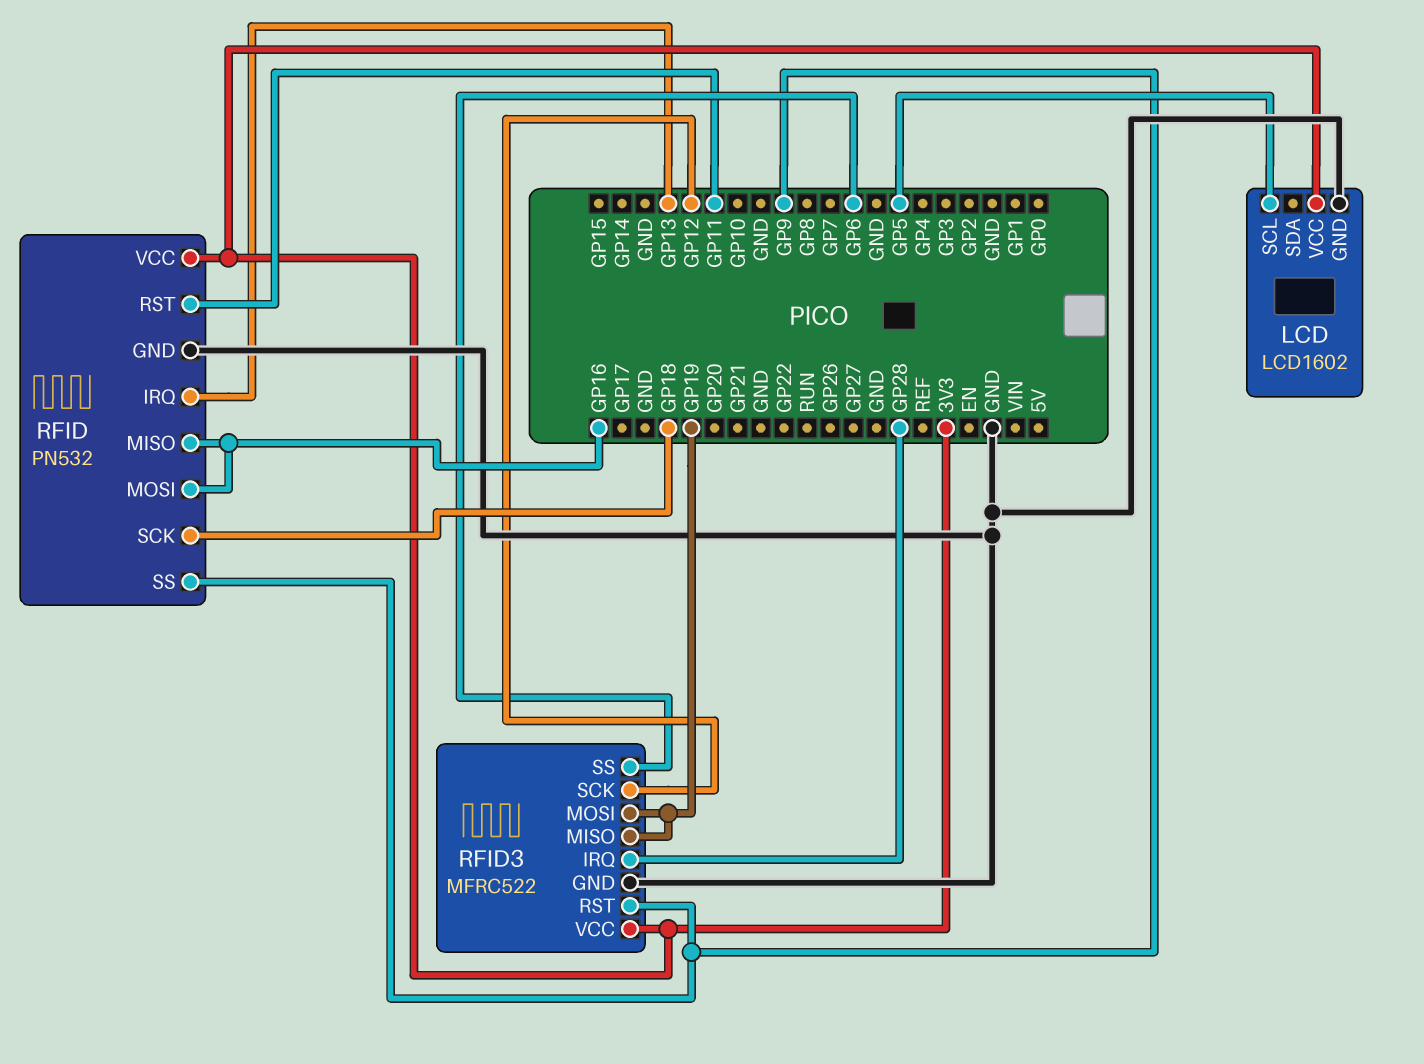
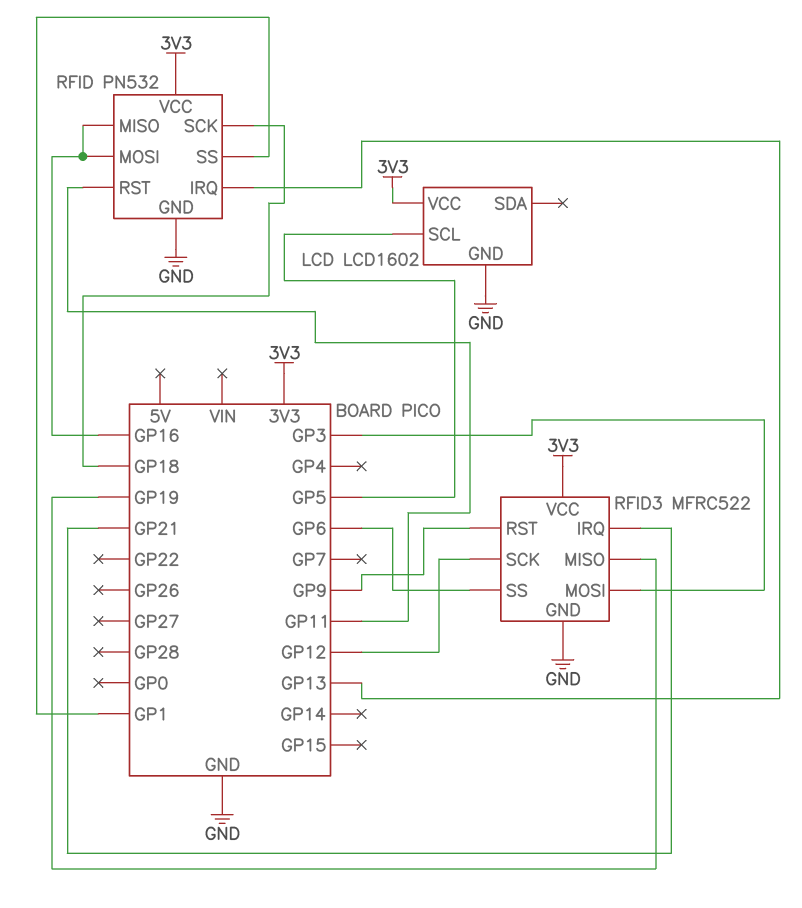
RFID pin SS: GP9 -> GP1
RFID3 pin IRQ: GP28 -> GP21
RFID3 pin MOSI: GP19 -> GP3

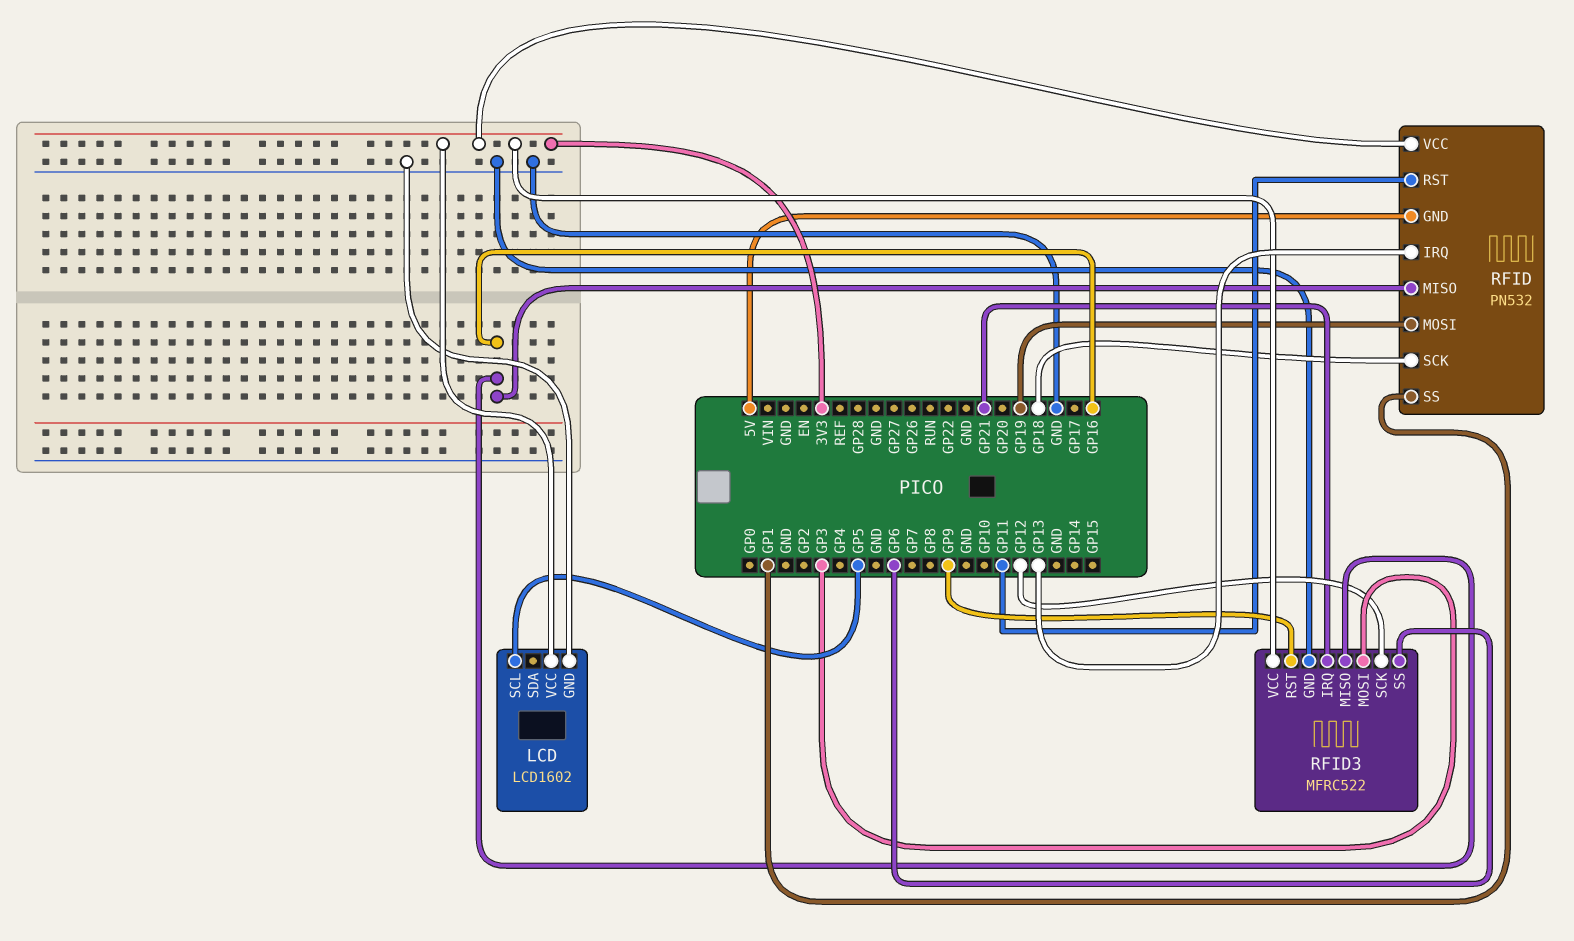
RFID pin GND: GND -> 5V
RFID pin MOSI: GP16 -> GP19
RFID3 pin MISO: GP19 -> GP16

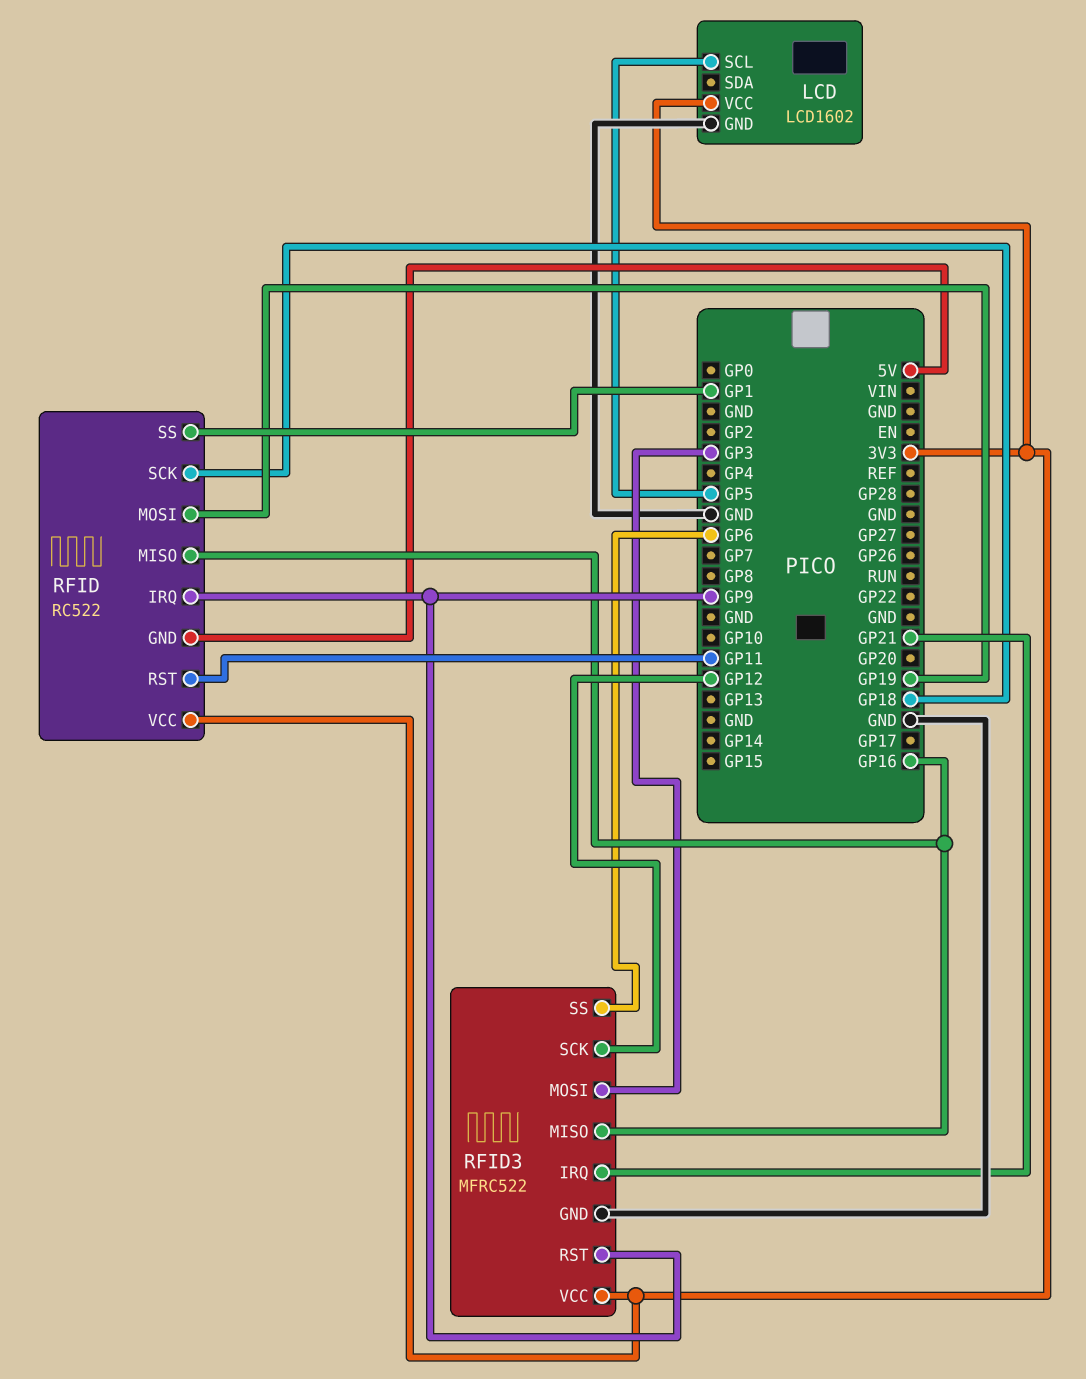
RFID: PN532 -> RC522
RFID pin IRQ: GP13 -> GP9

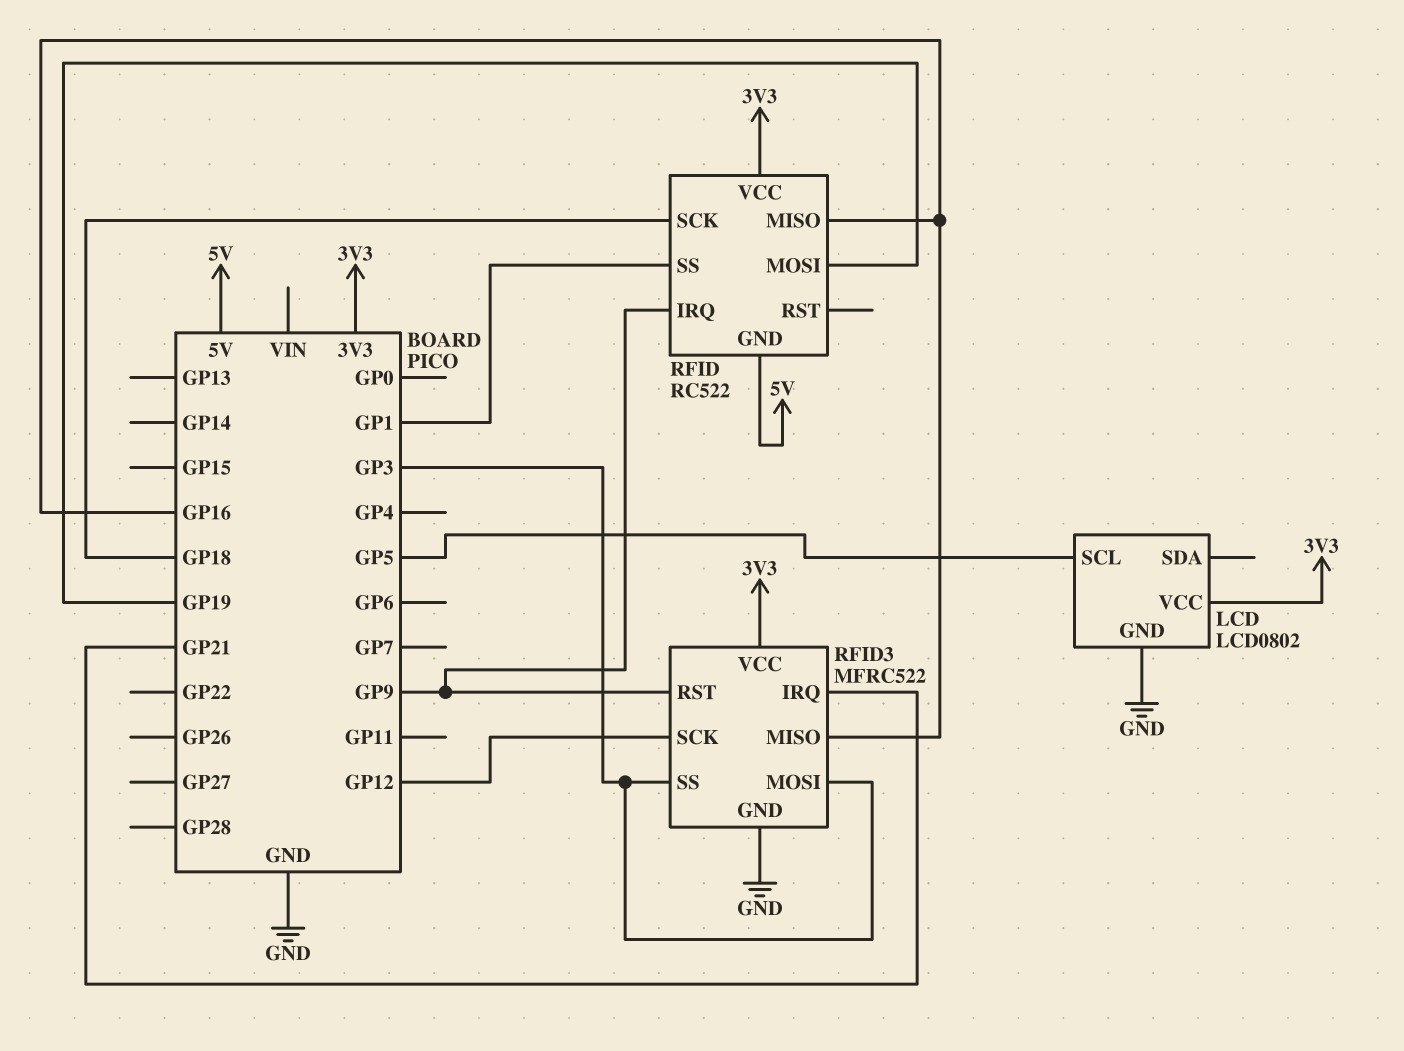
LCD: LCD1602 -> LCD0802
RFID pin RST: GP11 -> none
RFID3 pin SS: GP6 -> GP3

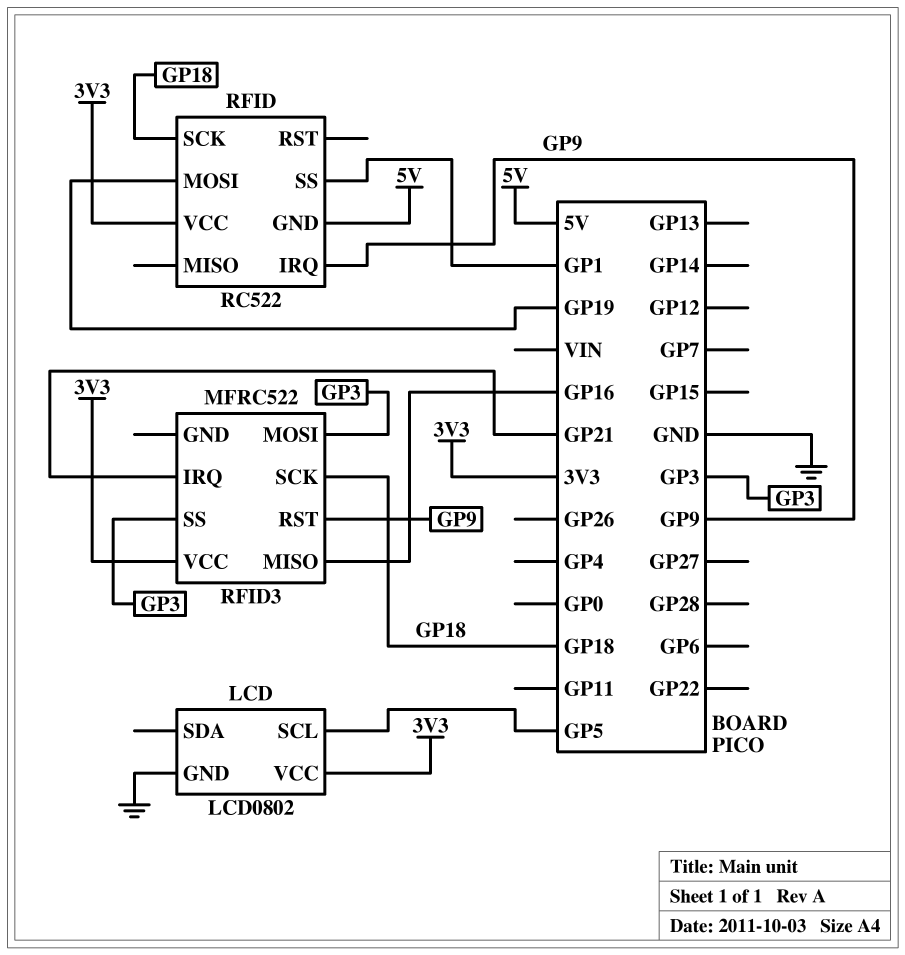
RFID pin MISO: GP16 -> none
RFID3 pin GND: GND -> none
RFID3 pin SCK: GP12 -> GP18

